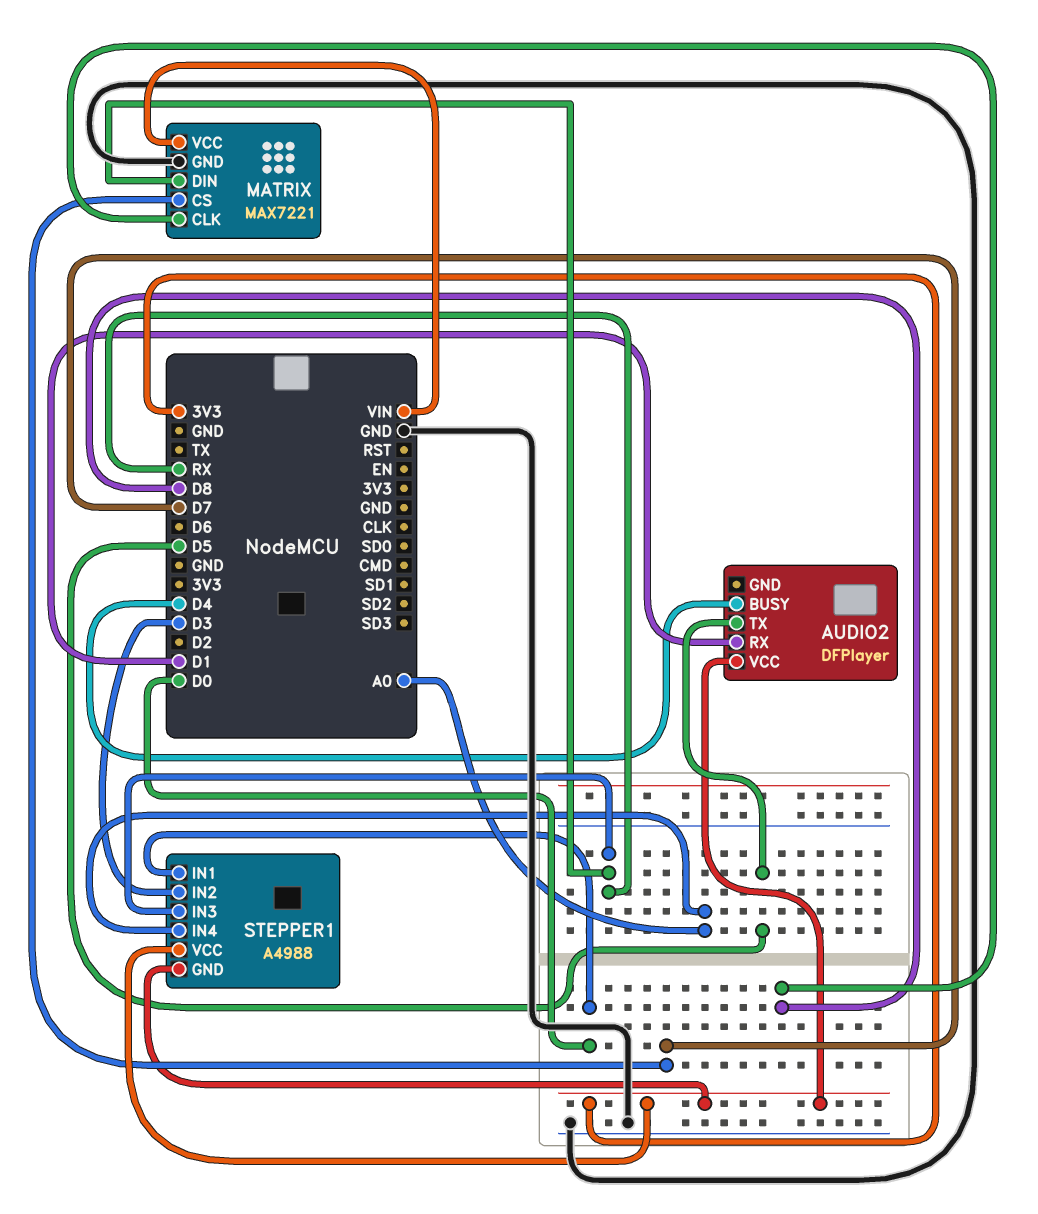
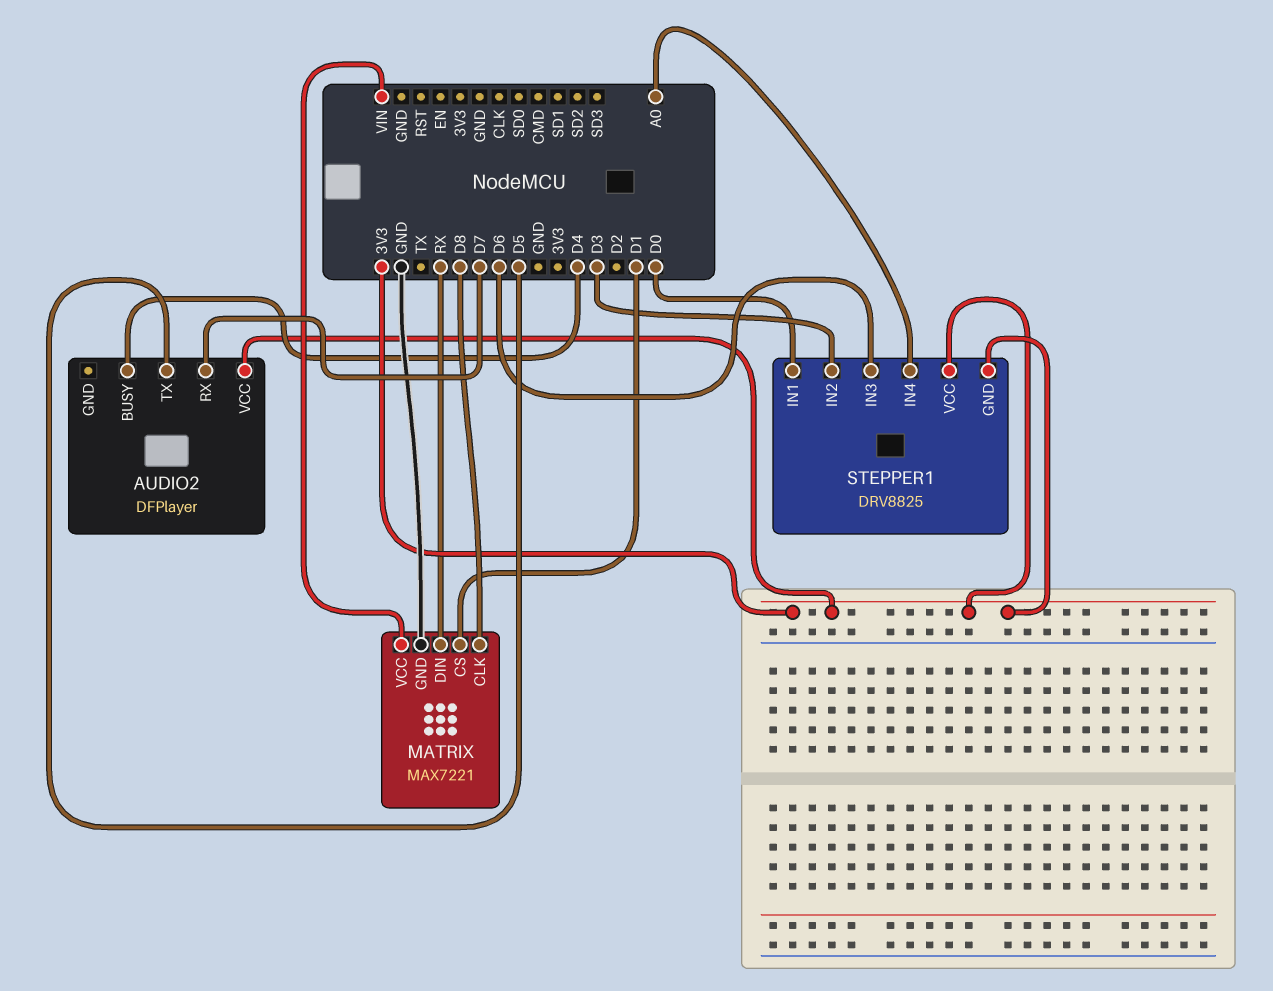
AUDIO2 pin RX: D1 -> D7
MATRIX pin CS: D7 -> D1
STEPPER1: A4988 -> DRV8825
STEPPER1 pin IN3: RX -> D6

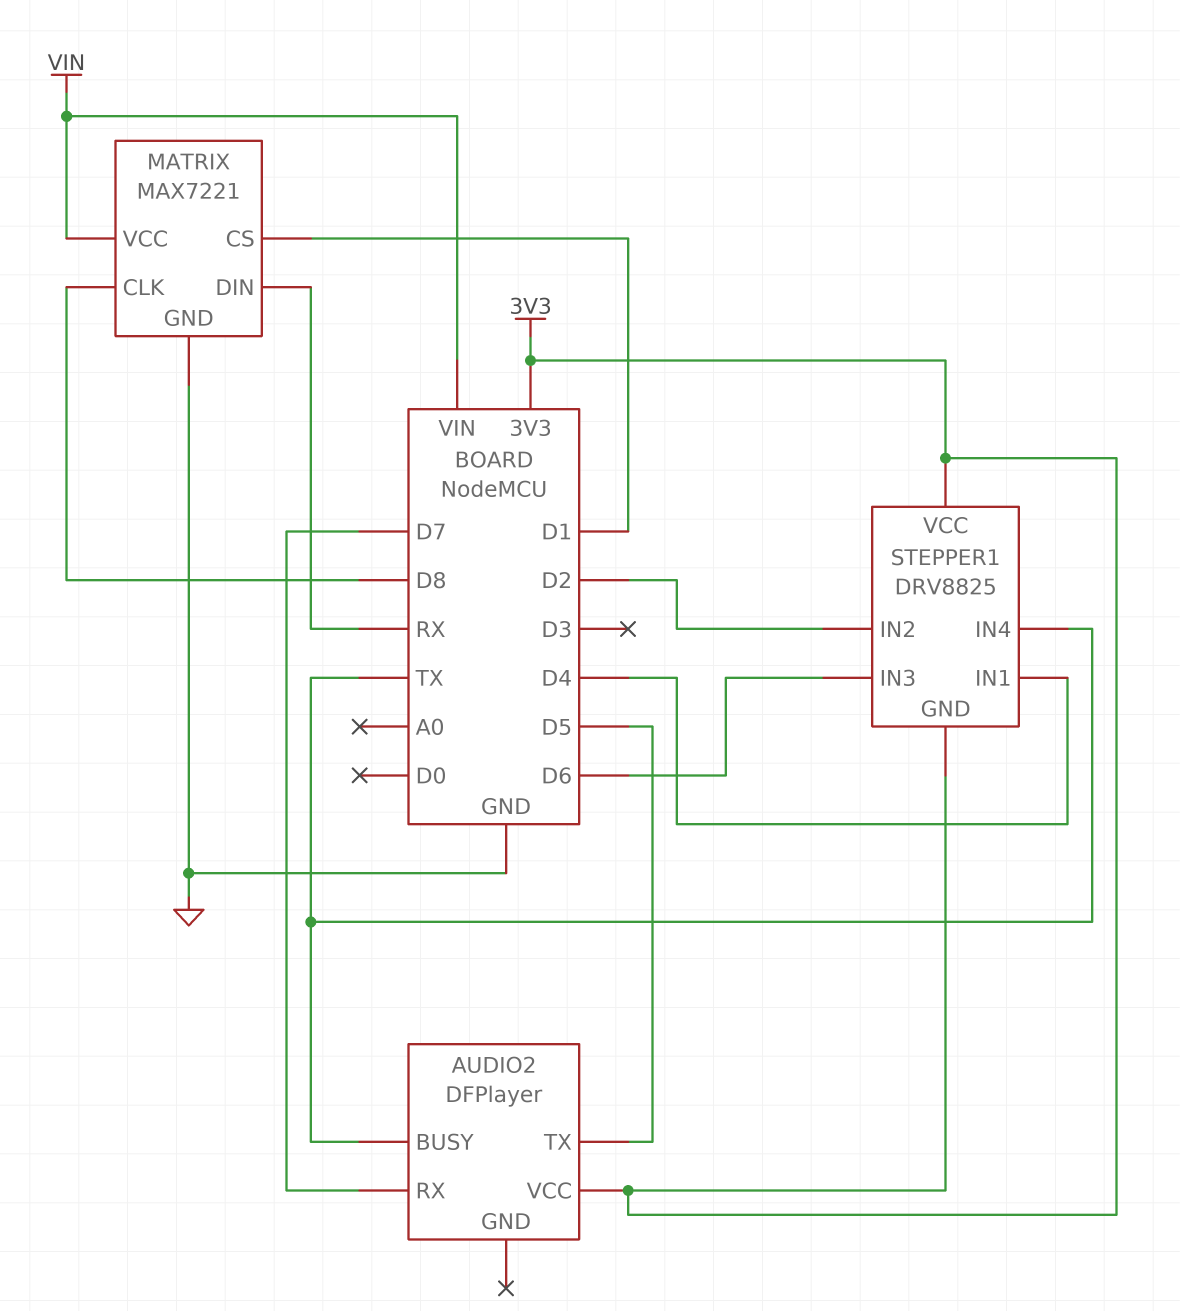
AUDIO2 pin BUSY: D4 -> TX
STEPPER1 pin IN1: D0 -> D4
STEPPER1 pin IN2: D3 -> D2
STEPPER1 pin IN4: A0 -> TX

